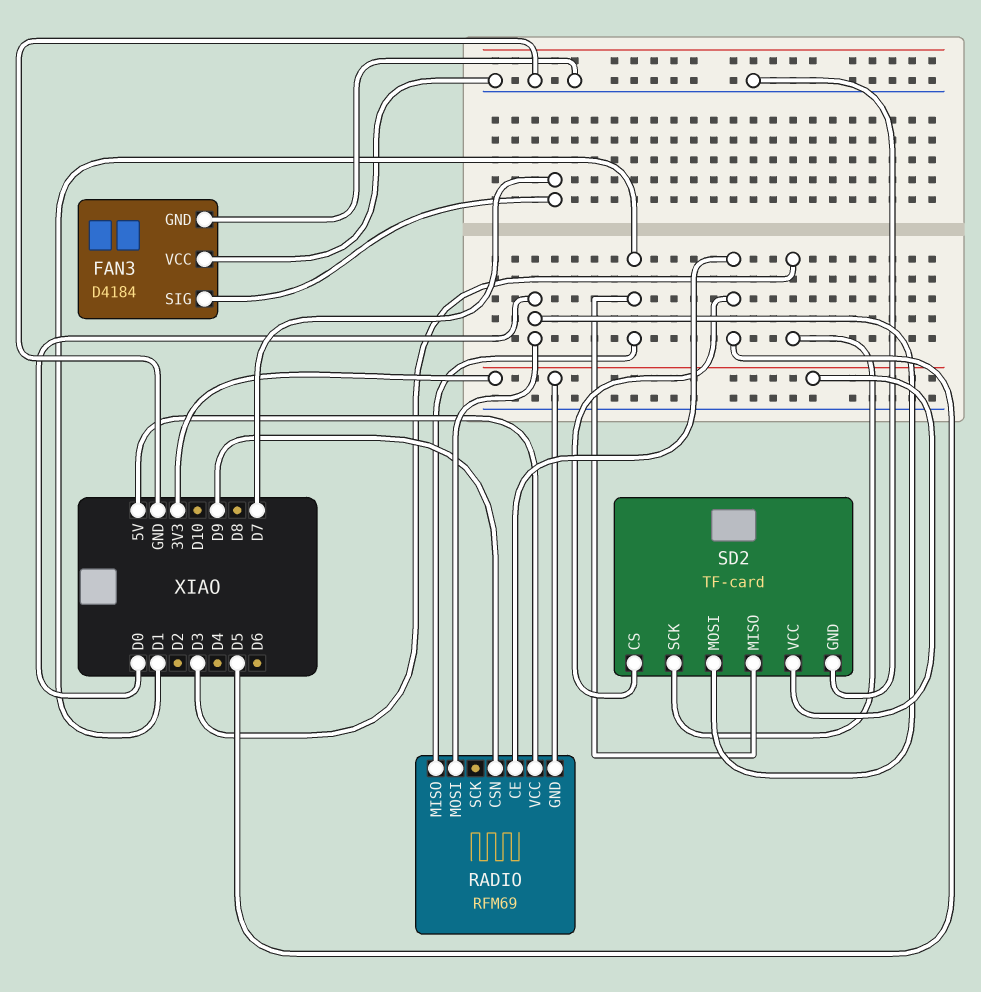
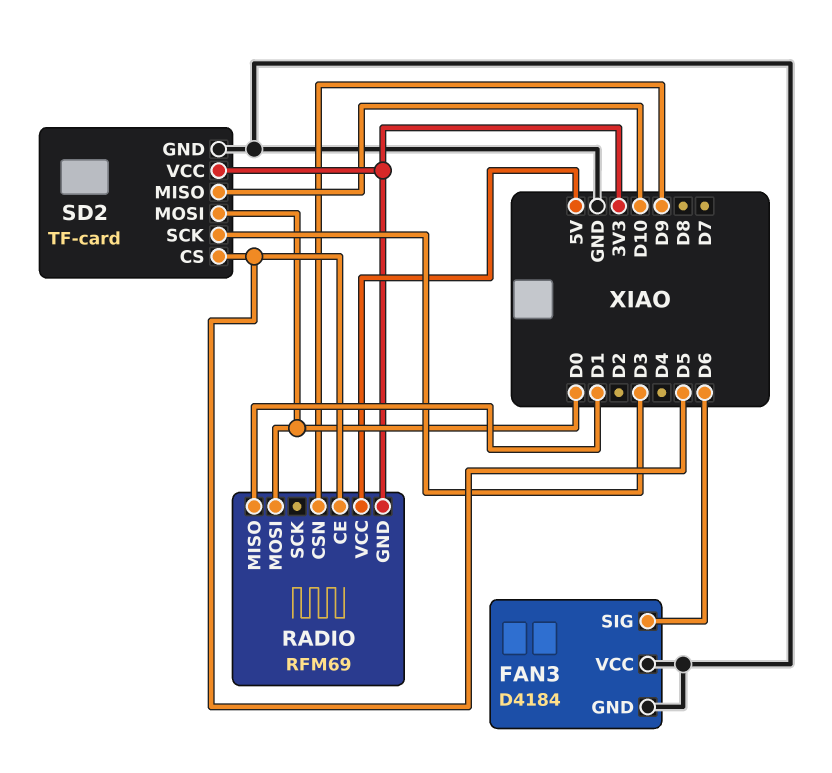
FAN3 pin SIG: D7 -> D6
SD2 pin MISO: D1 -> D10

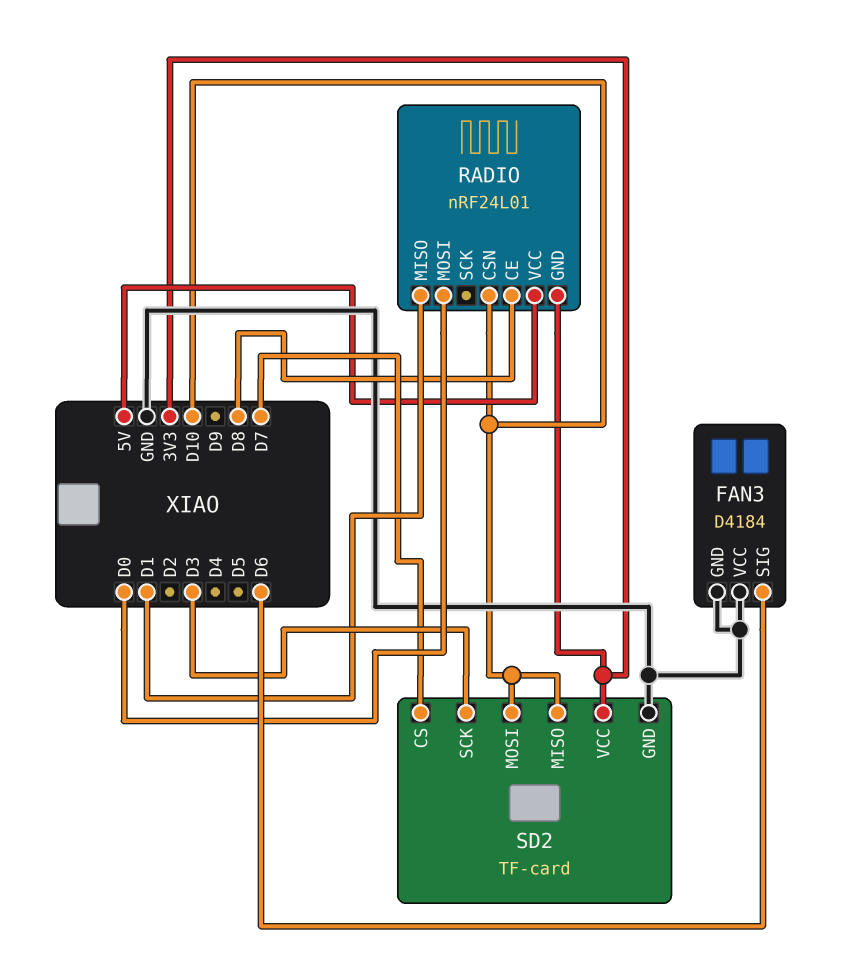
RADIO: RFM69 -> nRF24L01
RADIO pin CE: D5 -> D8
RADIO pin CSN: D9 -> D10
SD2 pin CS: D5 -> D7
SD2 pin MOSI: D0 -> D10

